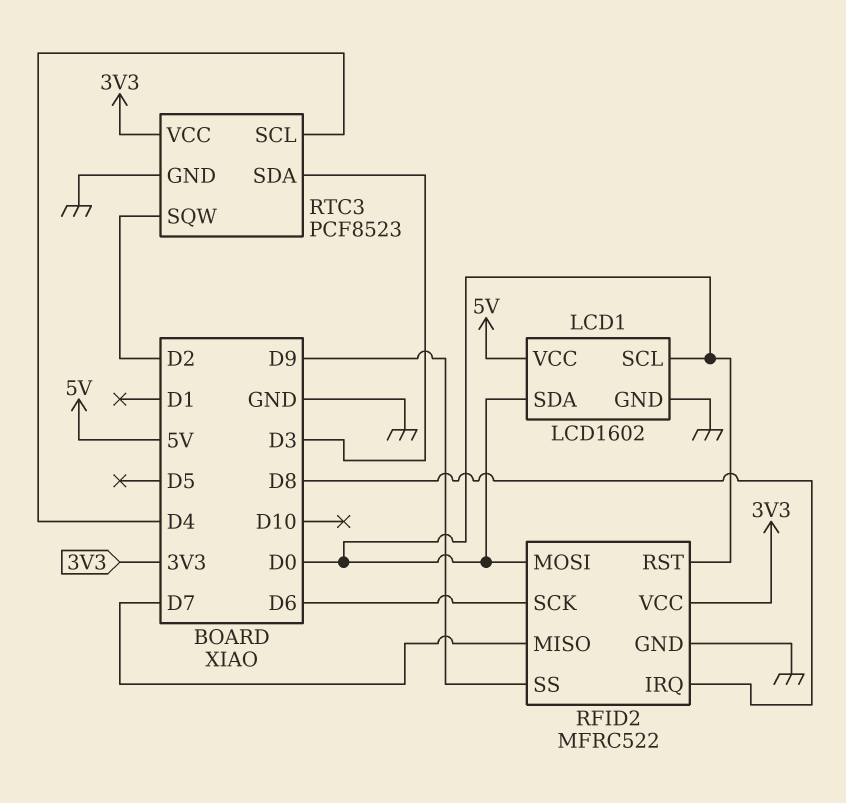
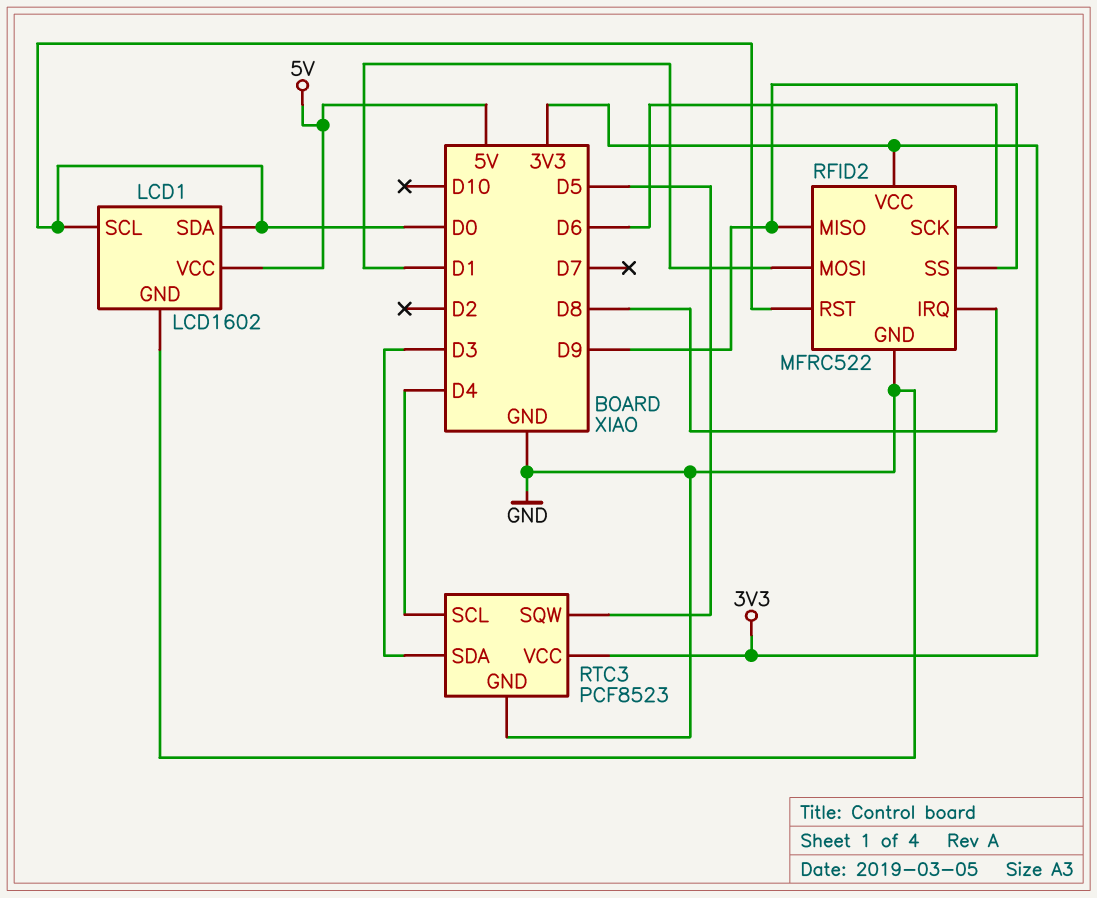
RFID2 pin MISO: D7 -> D9
RFID2 pin MOSI: D0 -> D1
RTC3 pin SQW: D2 -> D5

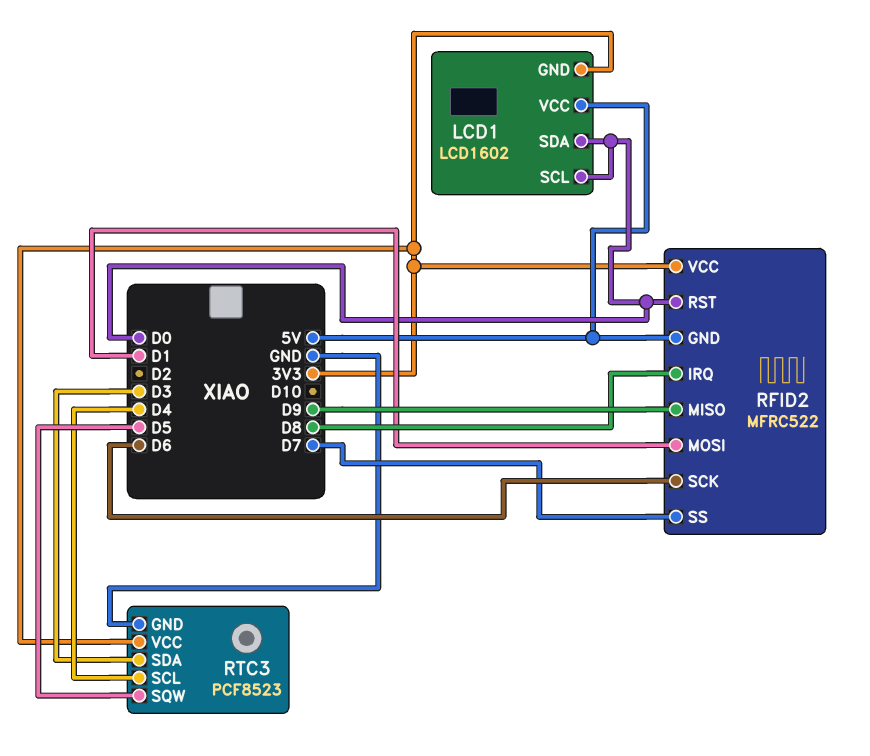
LCD1 pin GND: GND -> 3V3
RFID2 pin GND: GND -> 5V
RFID2 pin SS: D9 -> D7

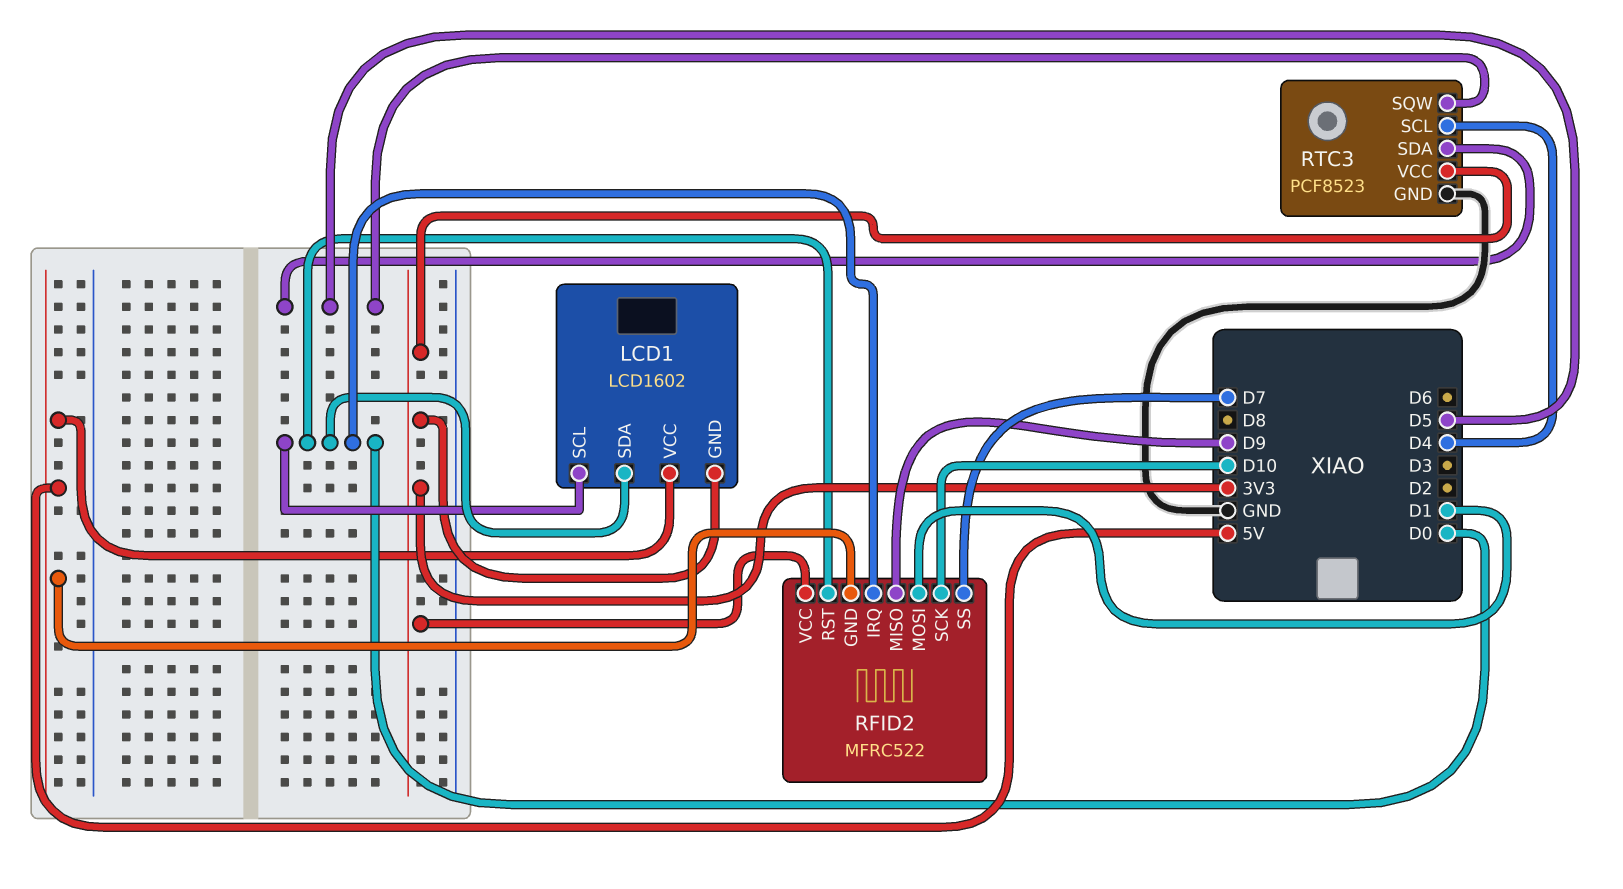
RFID2 pin IRQ: D8 -> D0
RFID2 pin SCK: D6 -> D10
RTC3 pin SDA: D3 -> D5

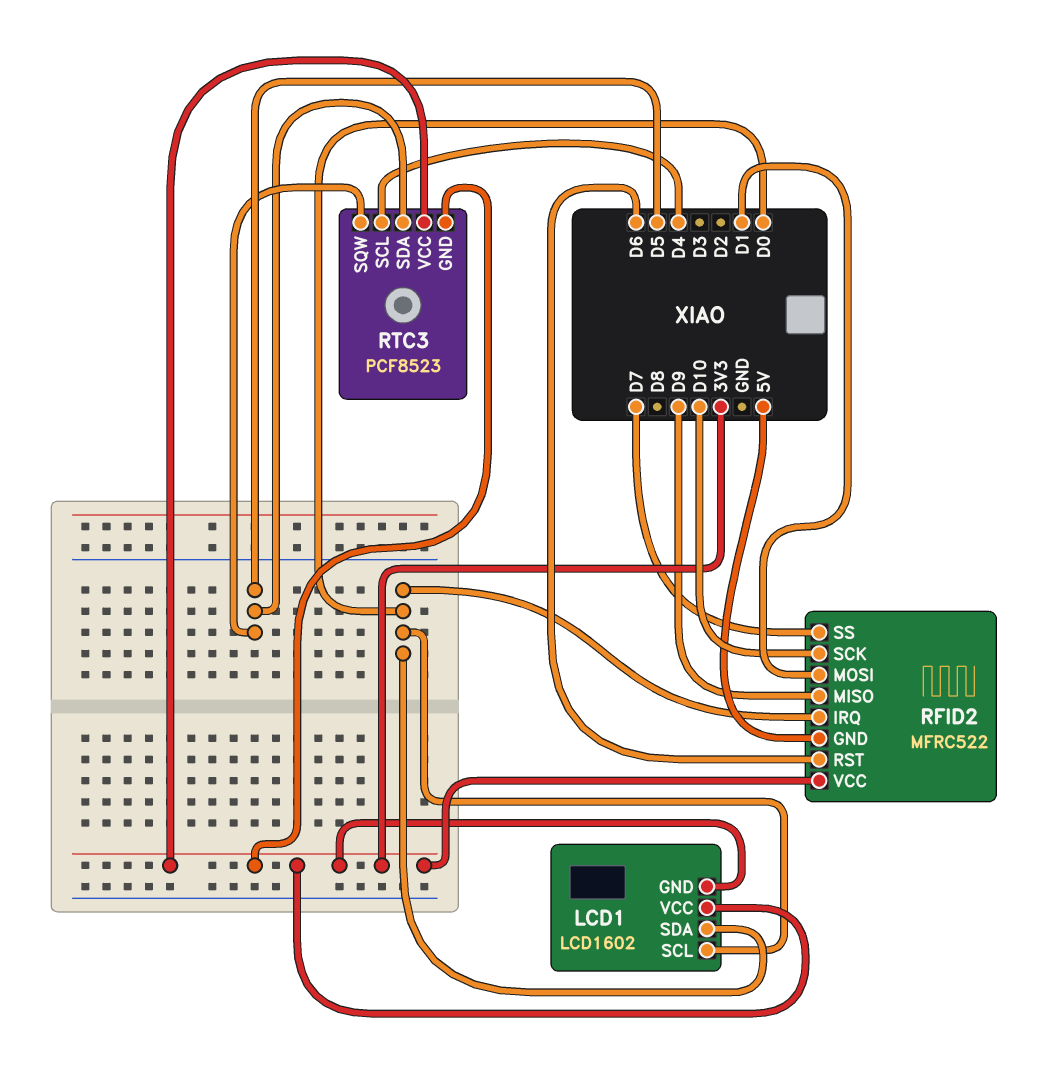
LCD1 pin VCC: 5V -> 3V3
RFID2 pin RST: D0 -> D6
RTC3 pin GND: GND -> 3V3

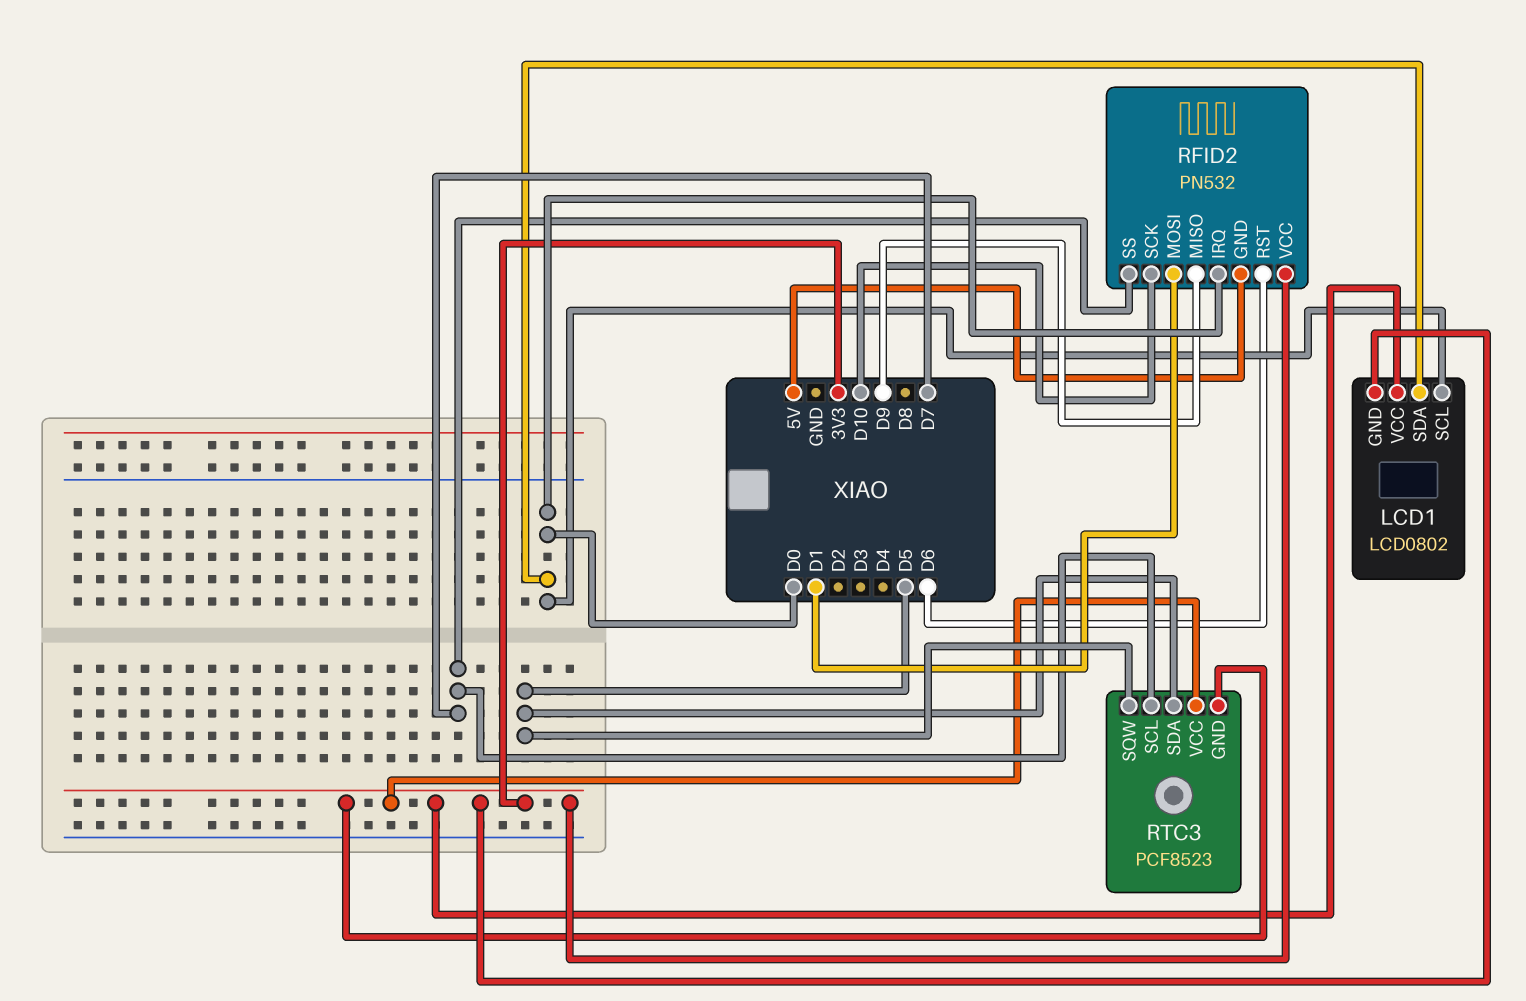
LCD1: LCD1602 -> LCD0802
RFID2: MFRC522 -> PN532
RTC3 pin SCL: D4 -> D7

